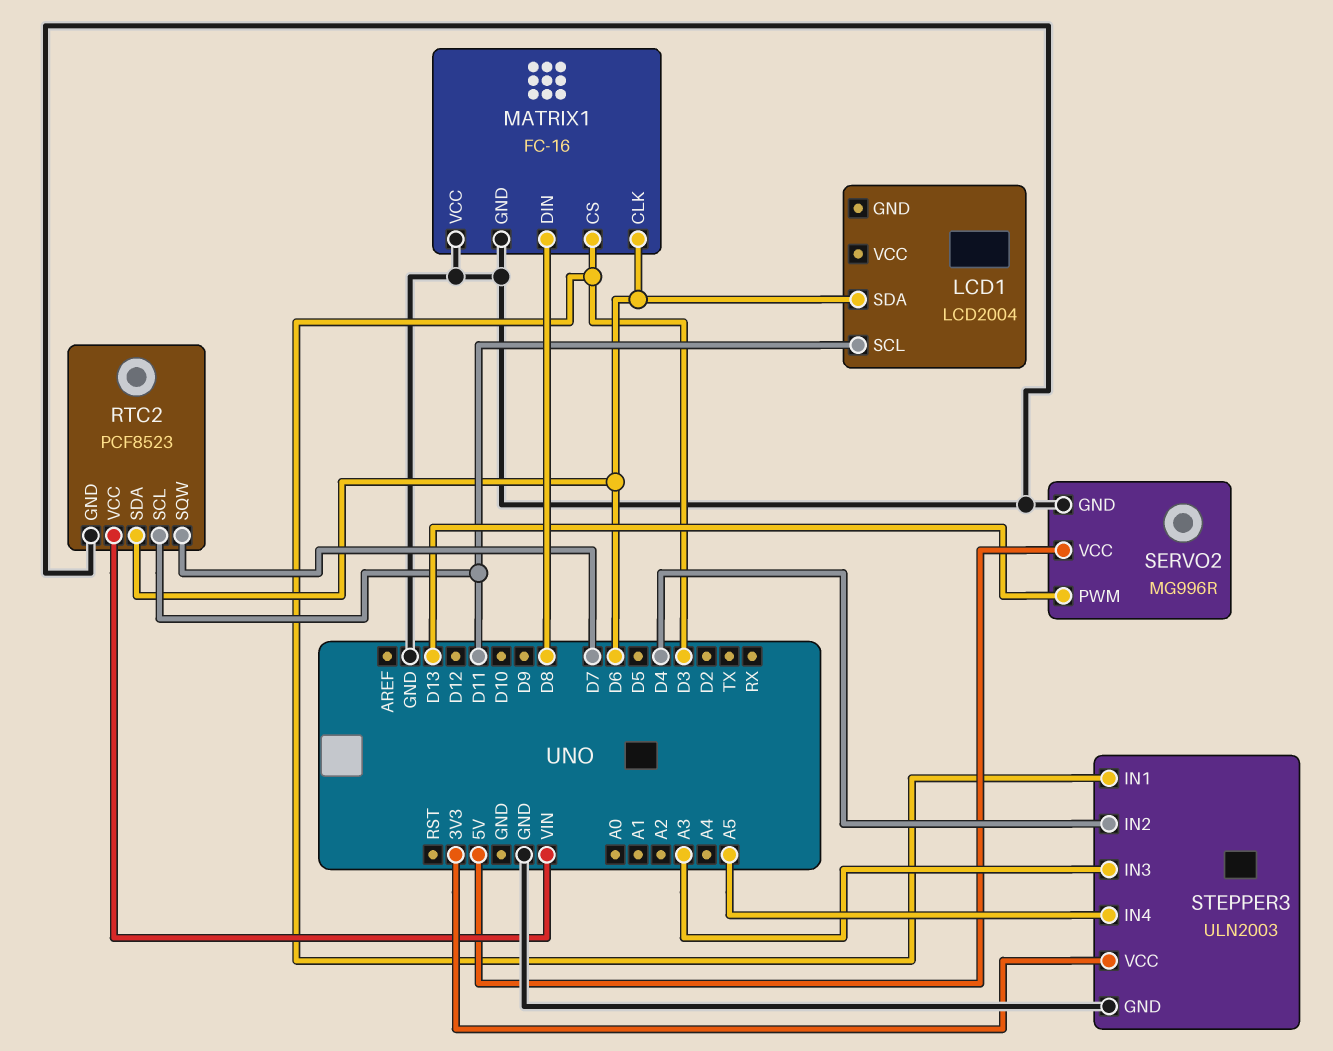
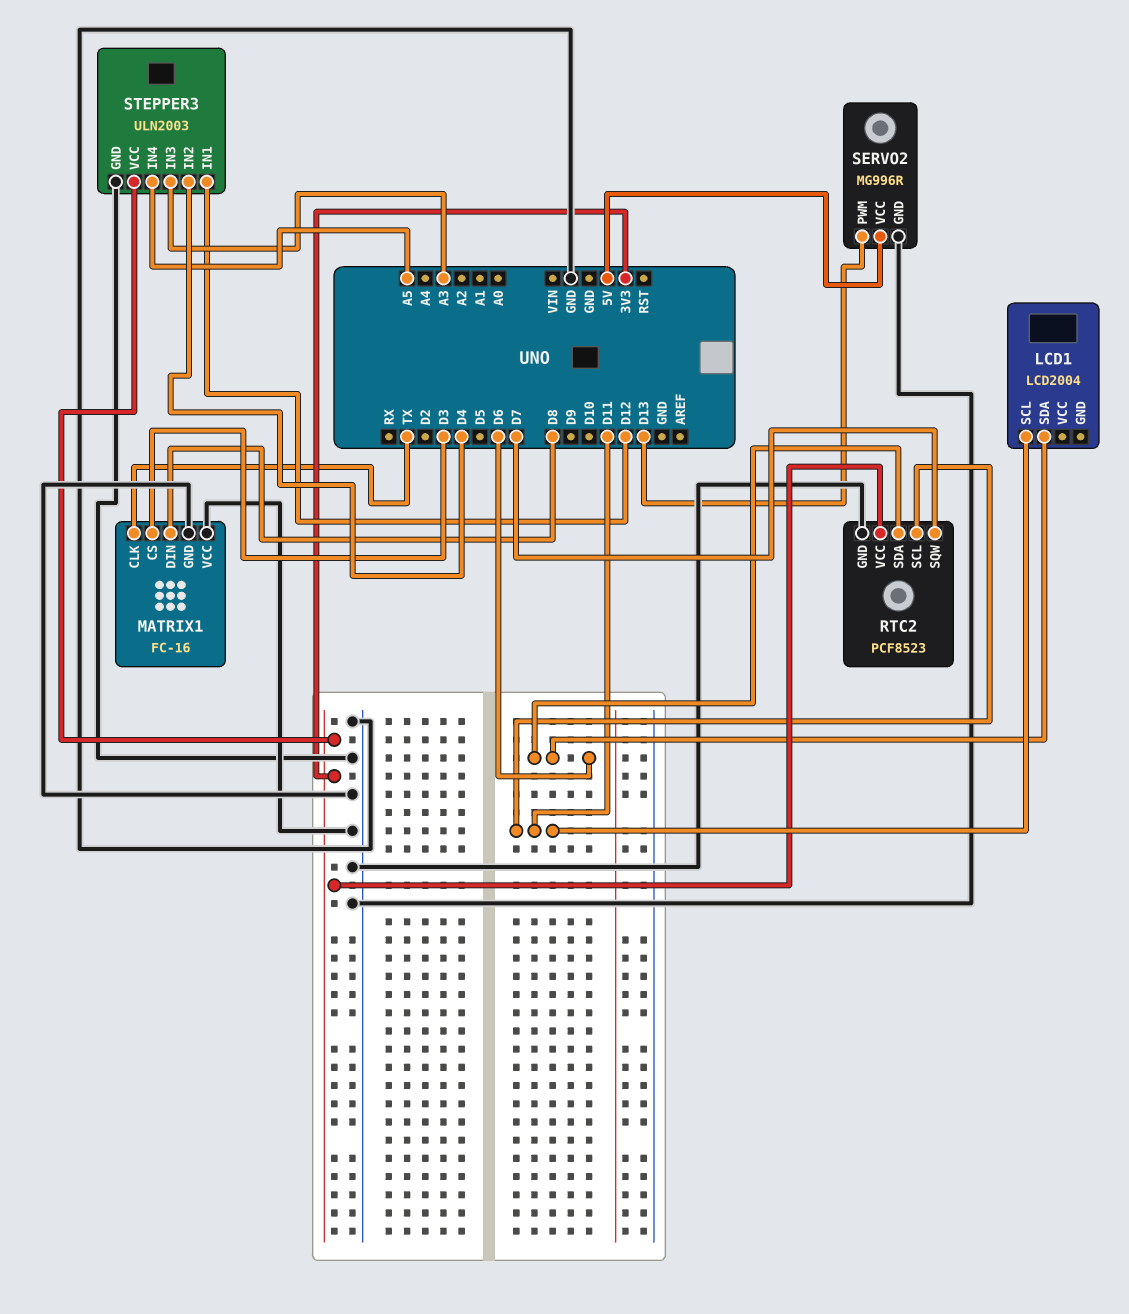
MATRIX1 pin CLK: D6 -> TX
RTC2 pin VCC: VIN -> 3V3
STEPPER3 pin IN1: D3 -> D12

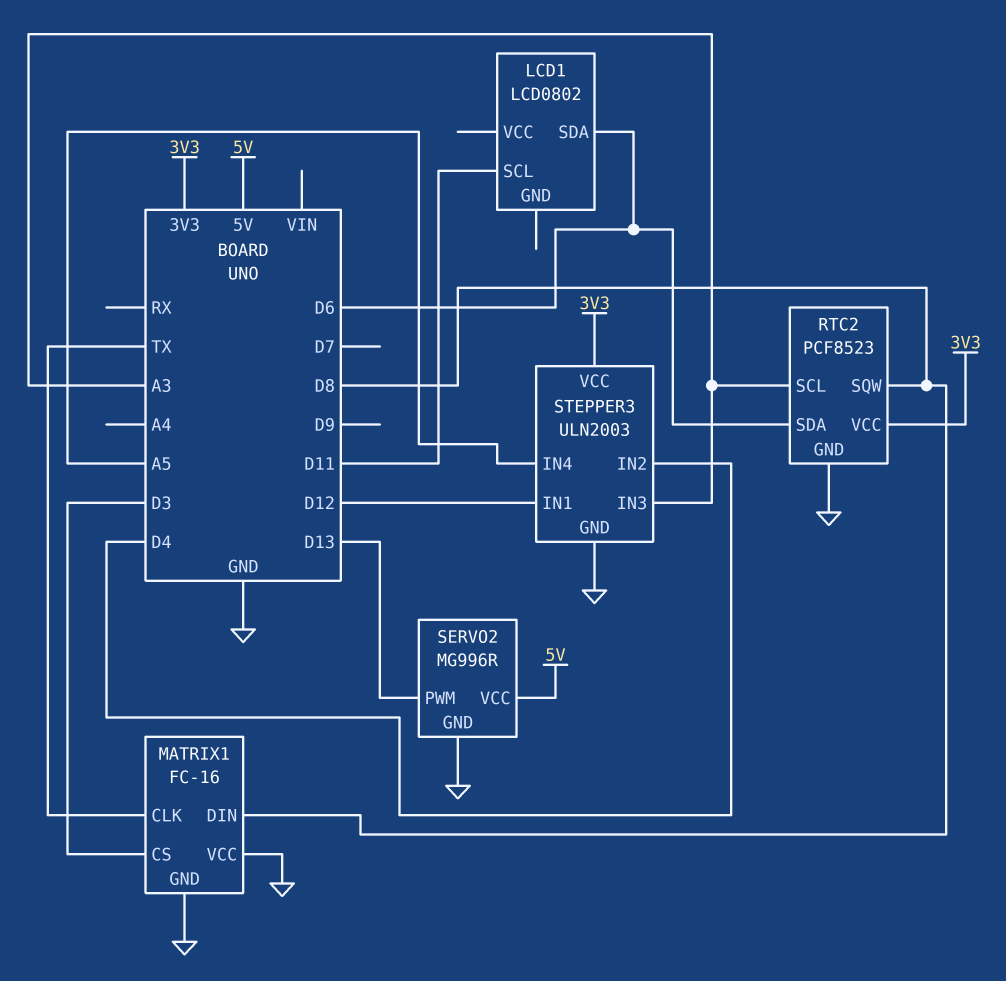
LCD1: LCD2004 -> LCD0802
RTC2 pin SCL: D11 -> A3
RTC2 pin SQW: D7 -> D8

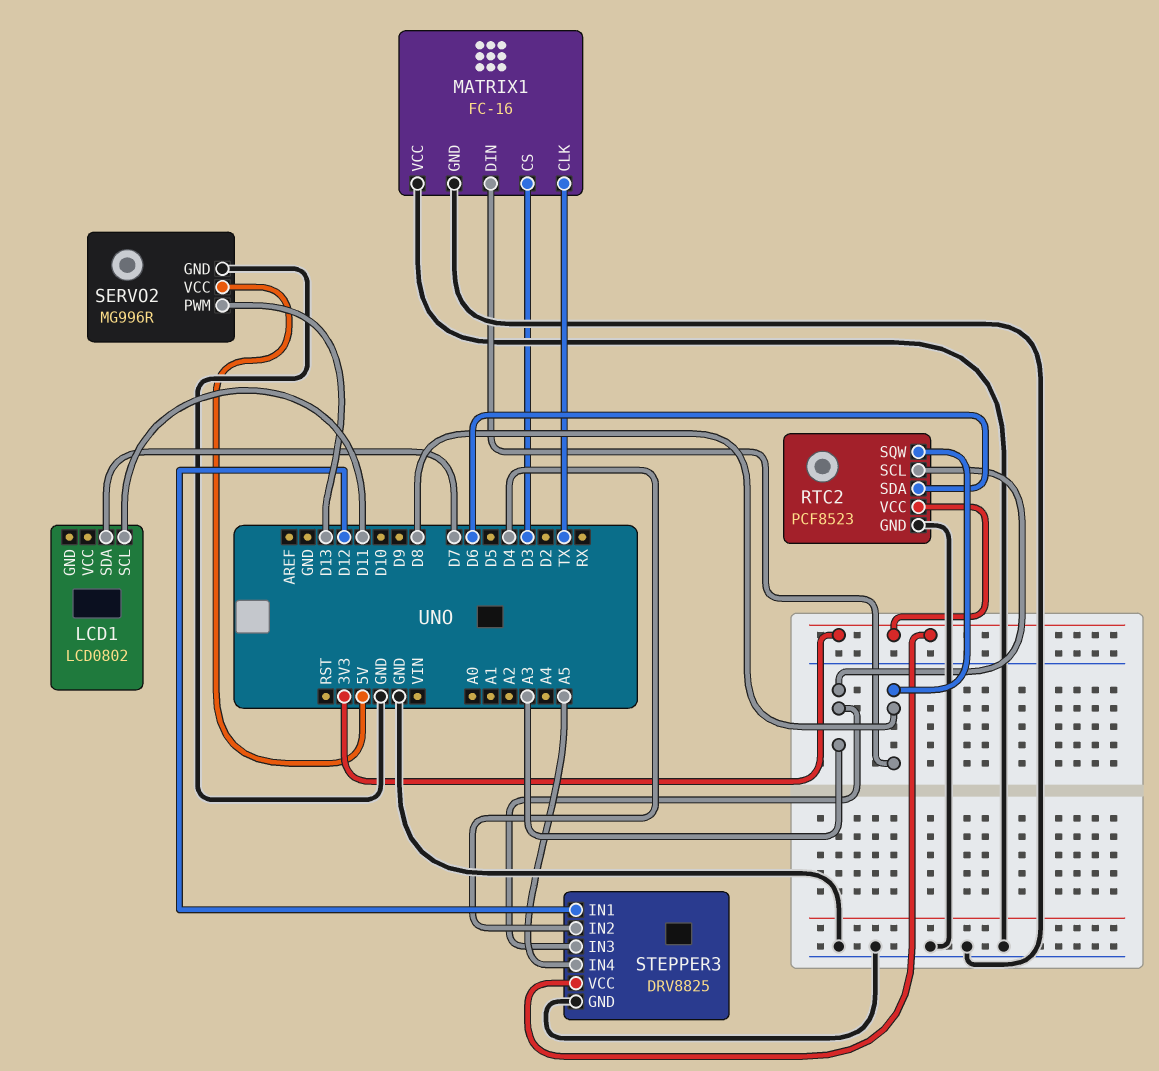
LCD1 pin SDA: D6 -> D7
STEPPER3: ULN2003 -> DRV8825

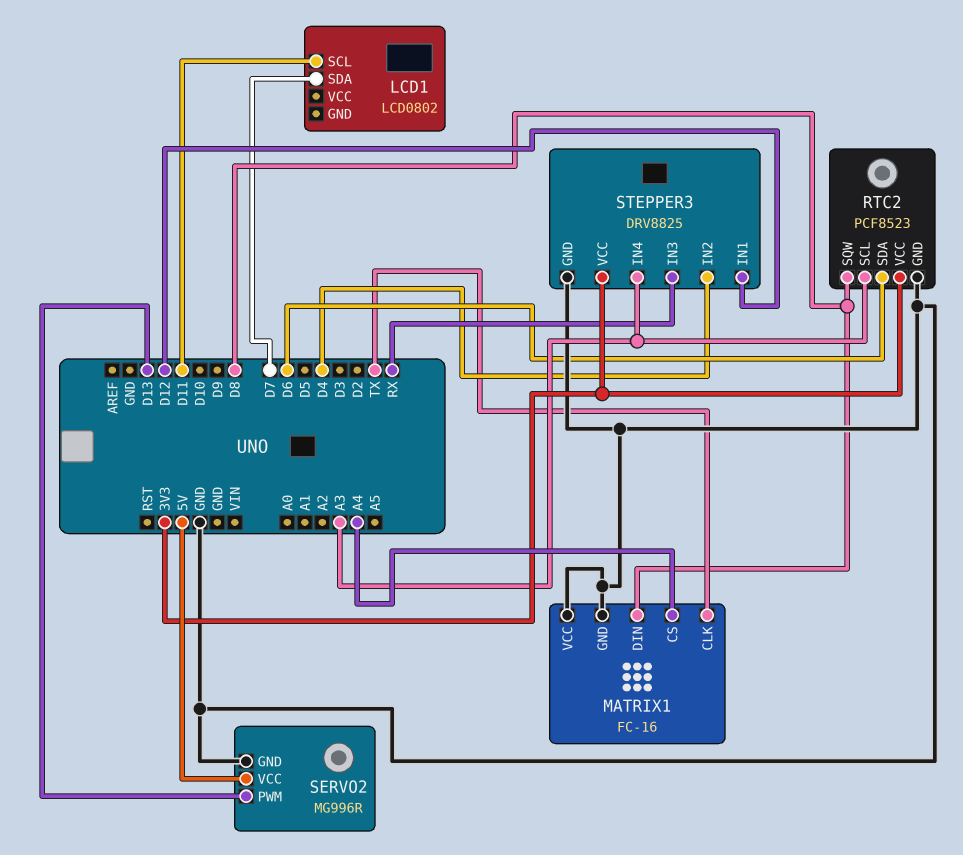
MATRIX1 pin CS: D3 -> A4
STEPPER3 pin IN3: A3 -> RX
STEPPER3 pin IN4: A5 -> A3

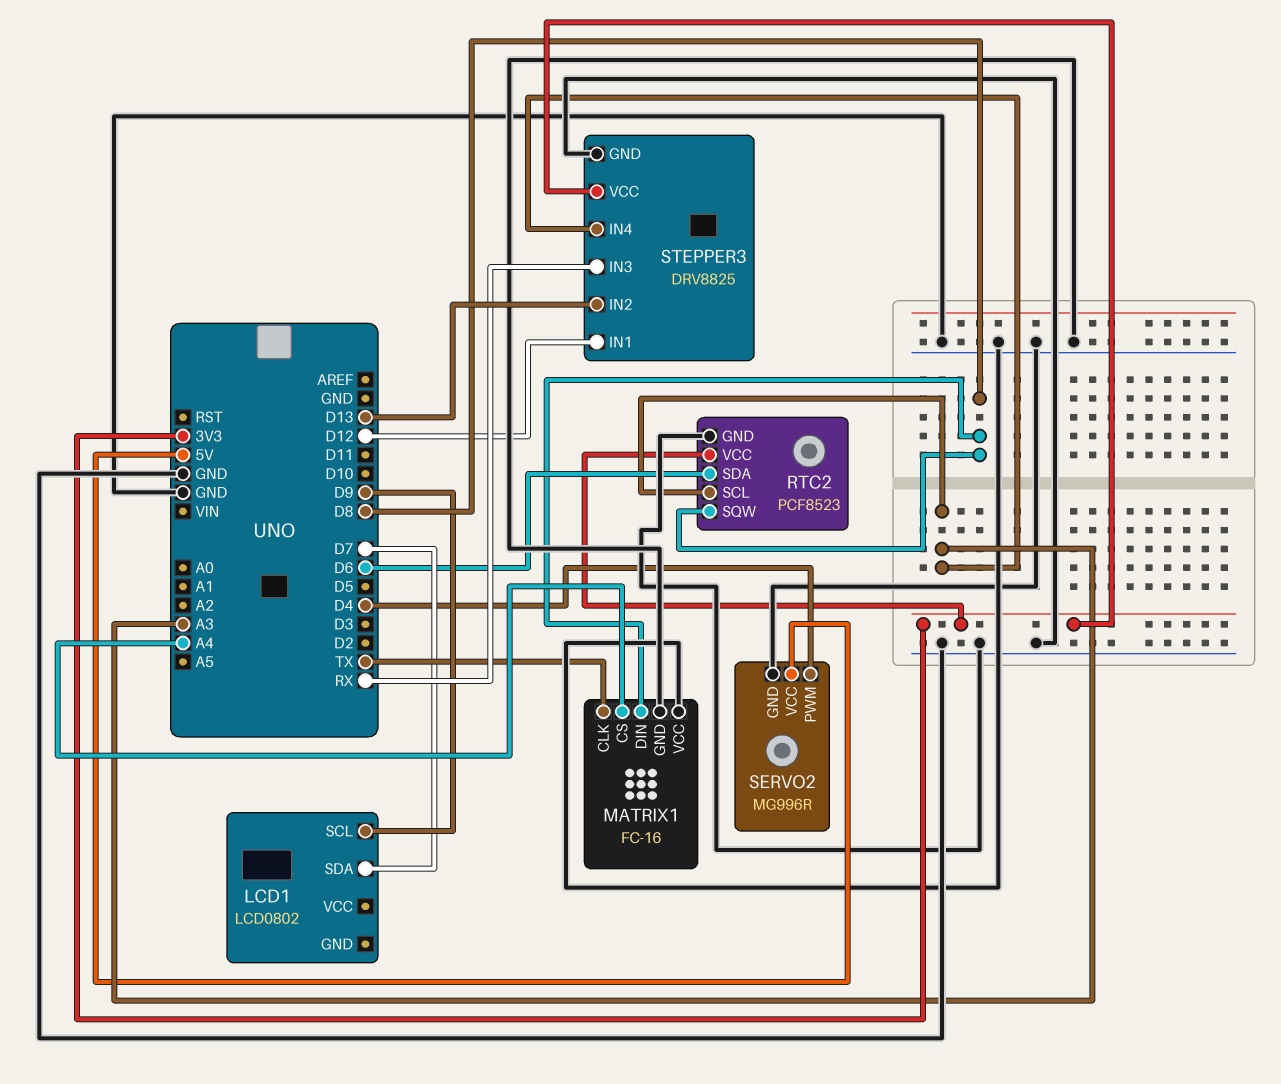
LCD1 pin SCL: D11 -> D9
SERVO2 pin PWM: D13 -> D4
STEPPER3 pin IN2: D4 -> D13

